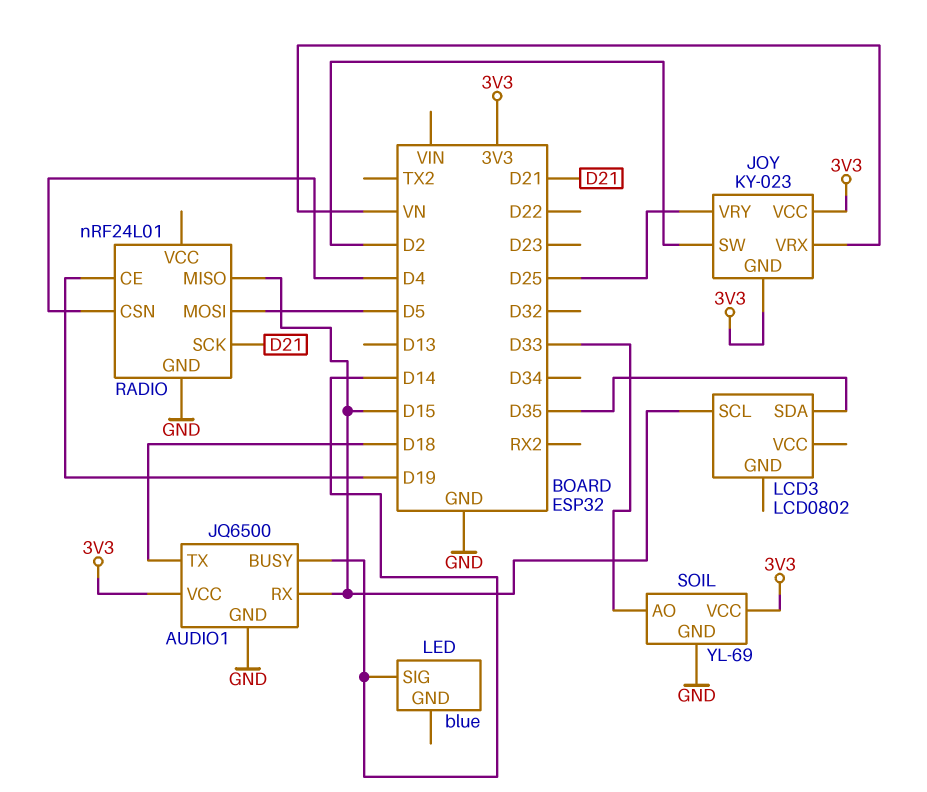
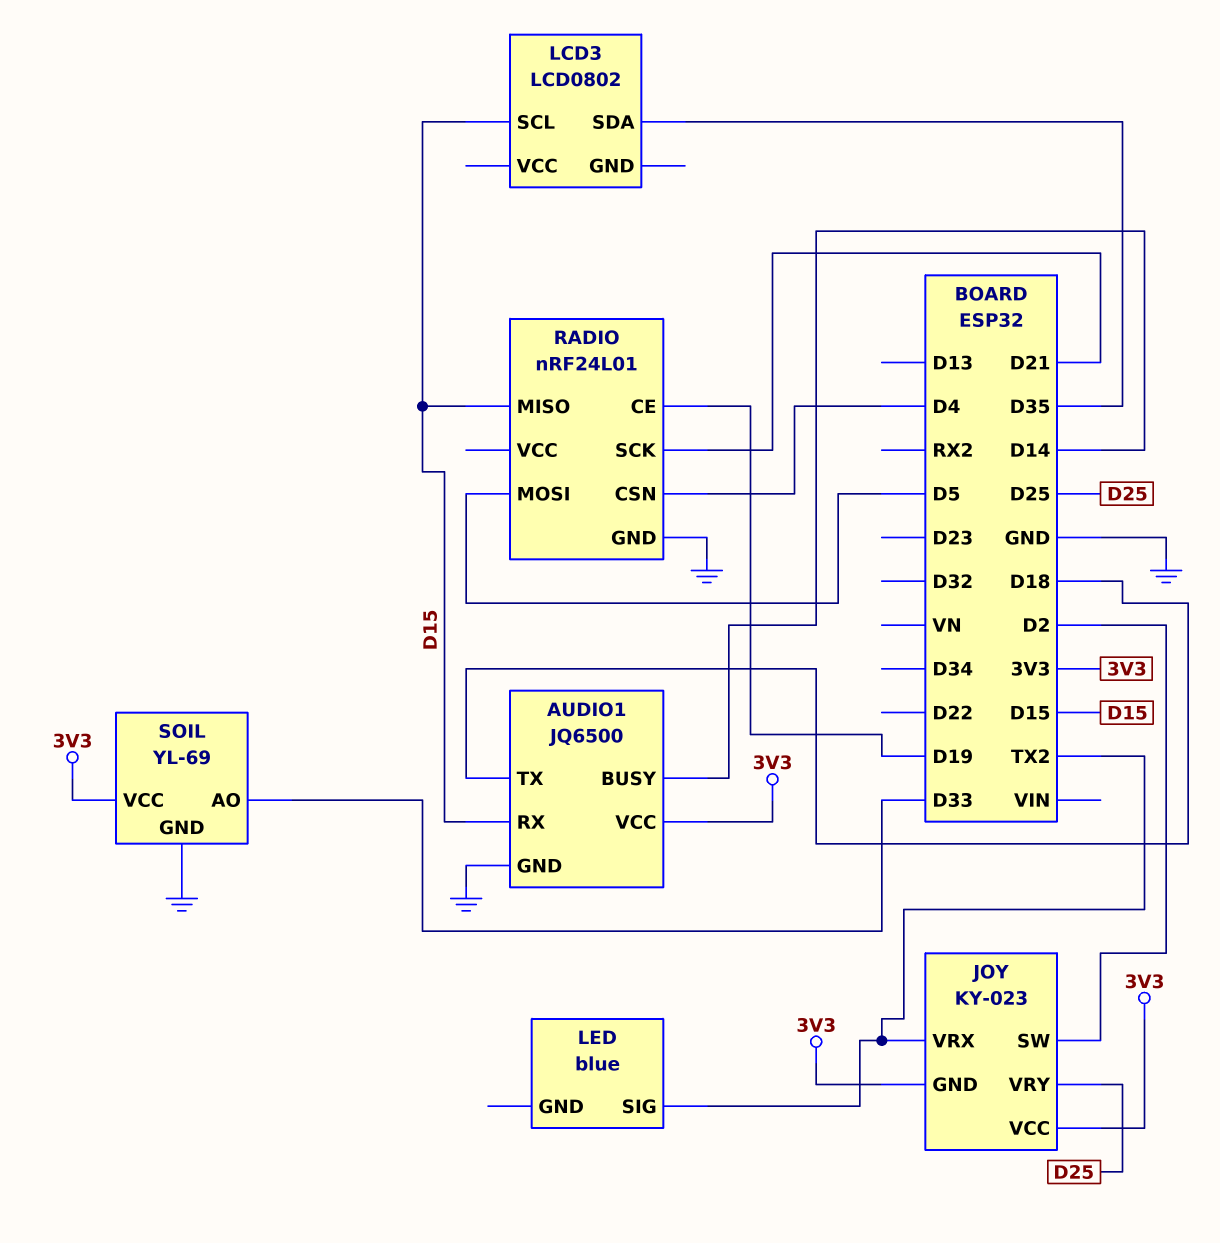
JOY pin VRX: VN -> TX2
LED pin SIG: D14 -> TX2

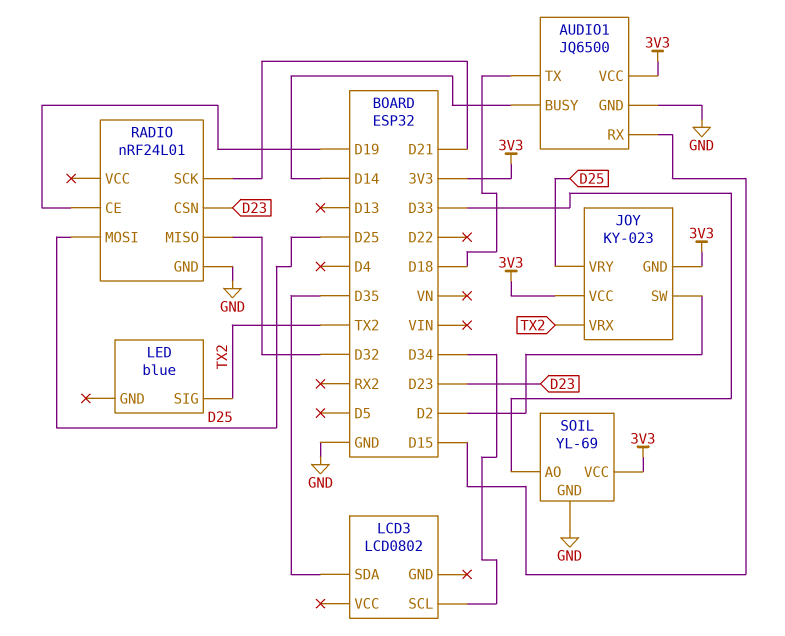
LCD3 pin SCL: D15 -> D34
RADIO pin CSN: D4 -> D23
RADIO pin MISO: D15 -> D32
RADIO pin MOSI: D5 -> D25

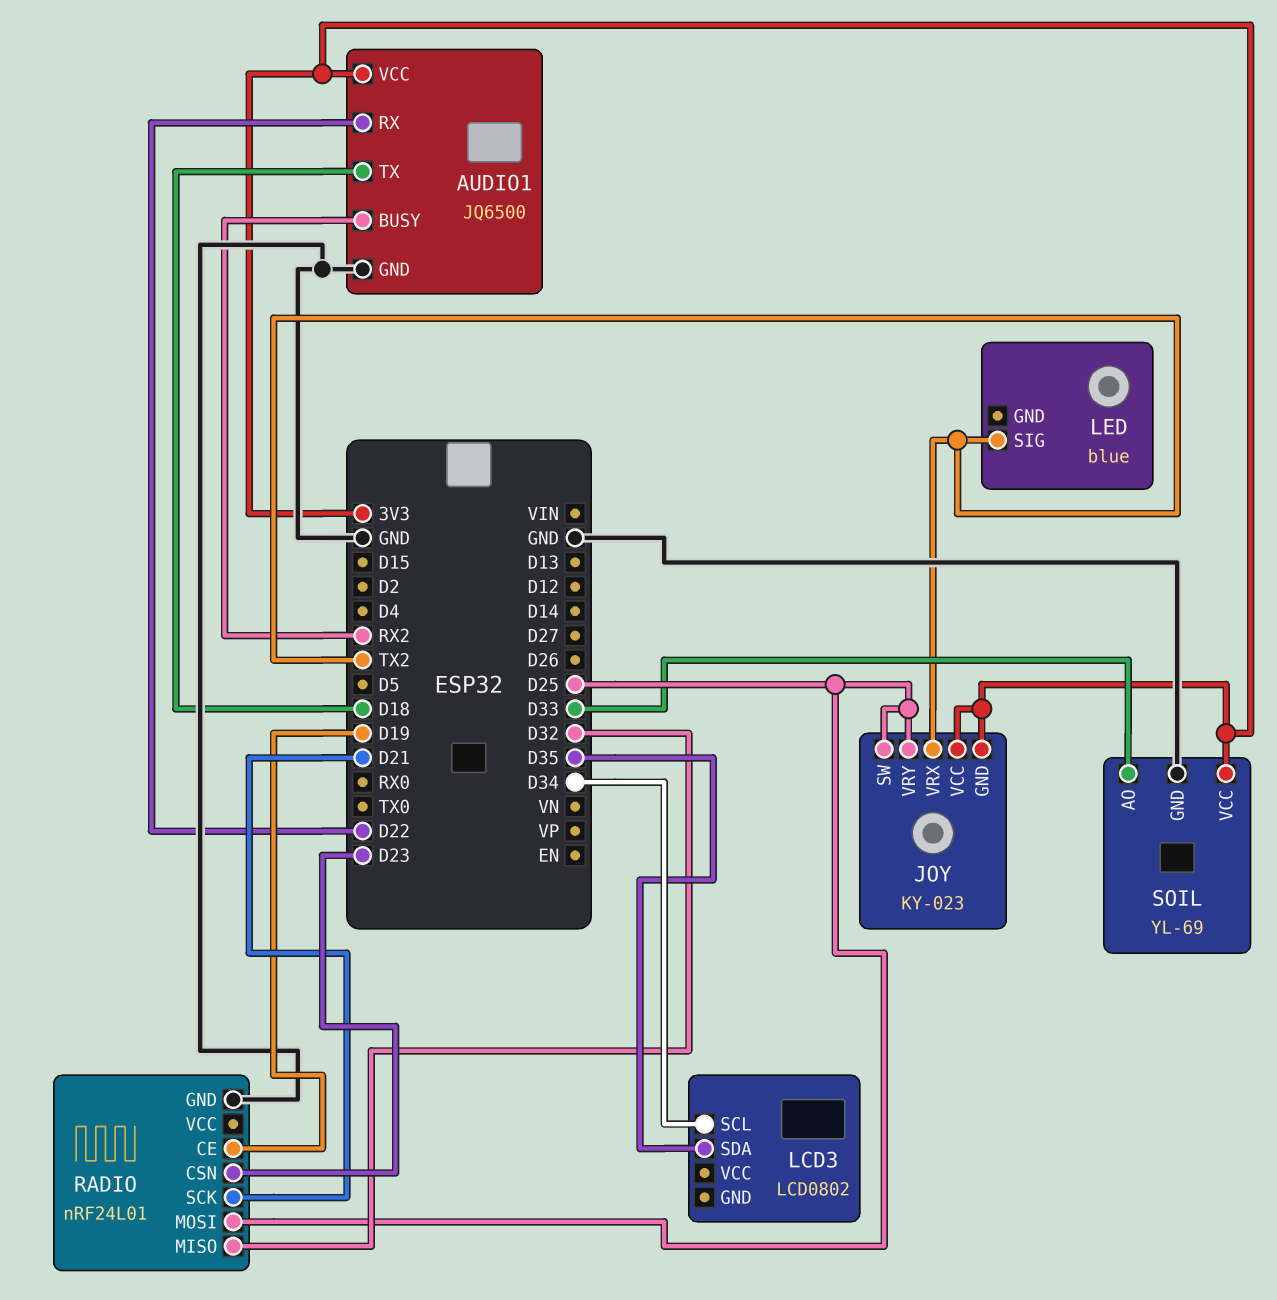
AUDIO1 pin BUSY: D14 -> RX2
AUDIO1 pin RX: D15 -> D22
JOY pin SW: D2 -> D25

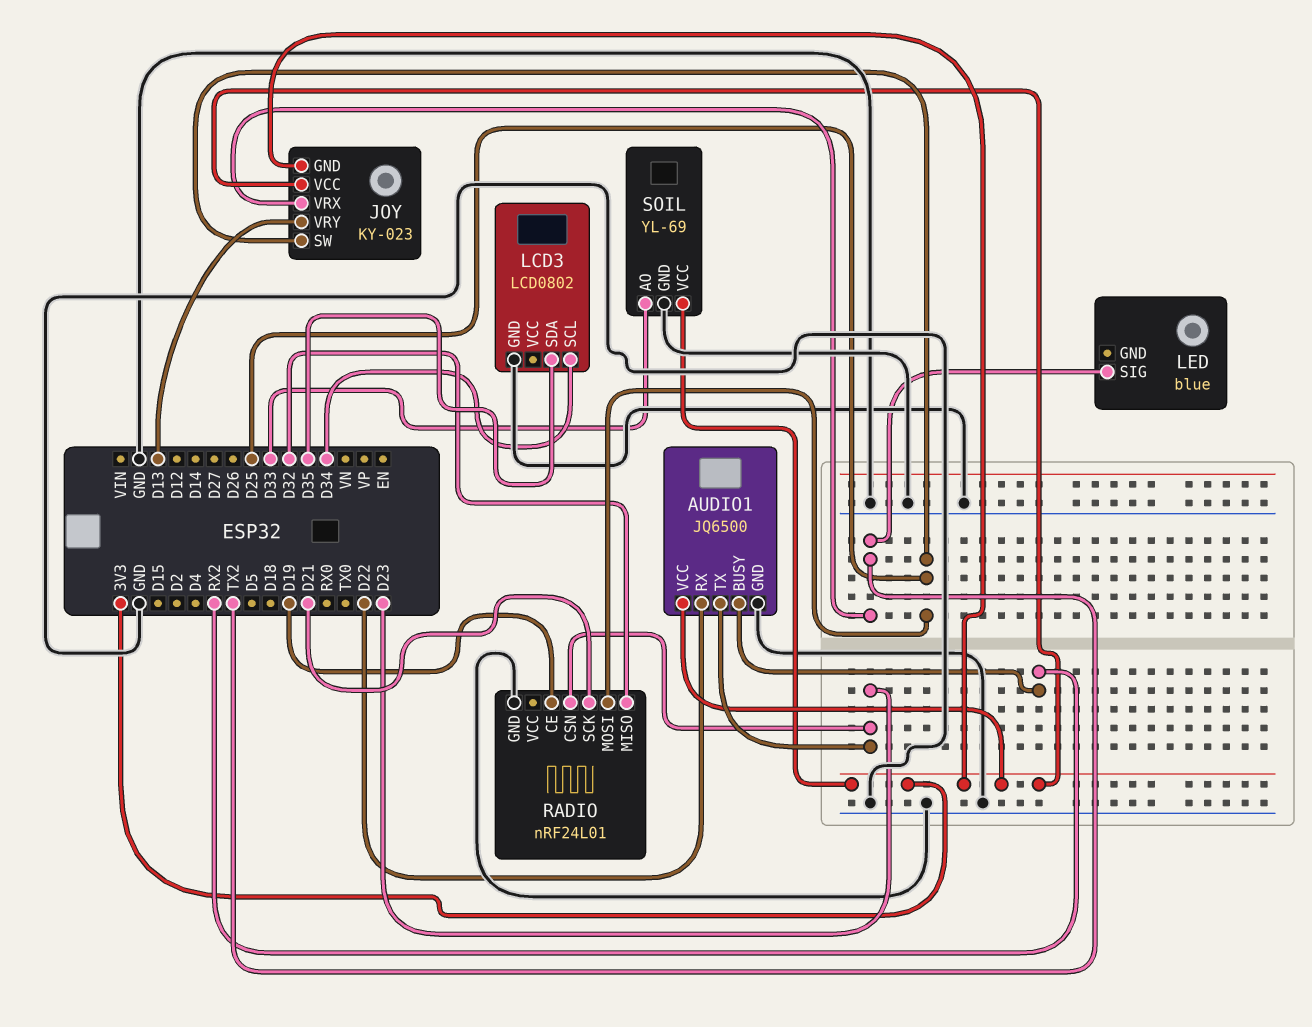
AUDIO1 pin TX: D18 -> D23
JOY pin VRY: D25 -> D13
LCD3 pin GND: none -> GND

